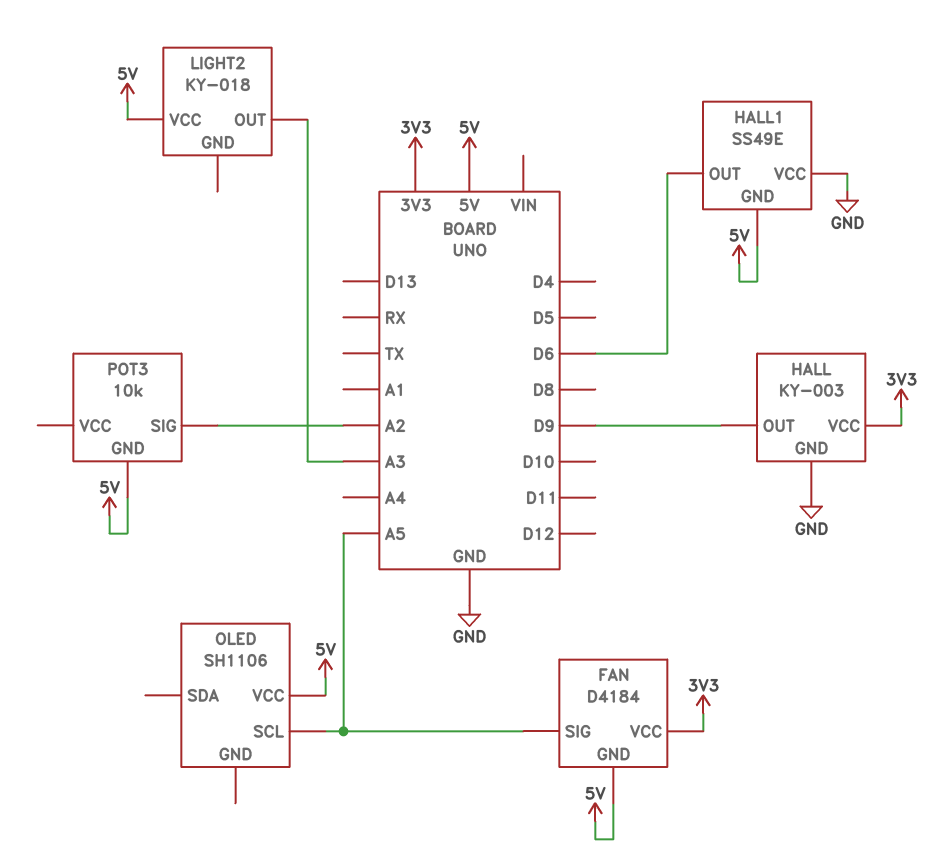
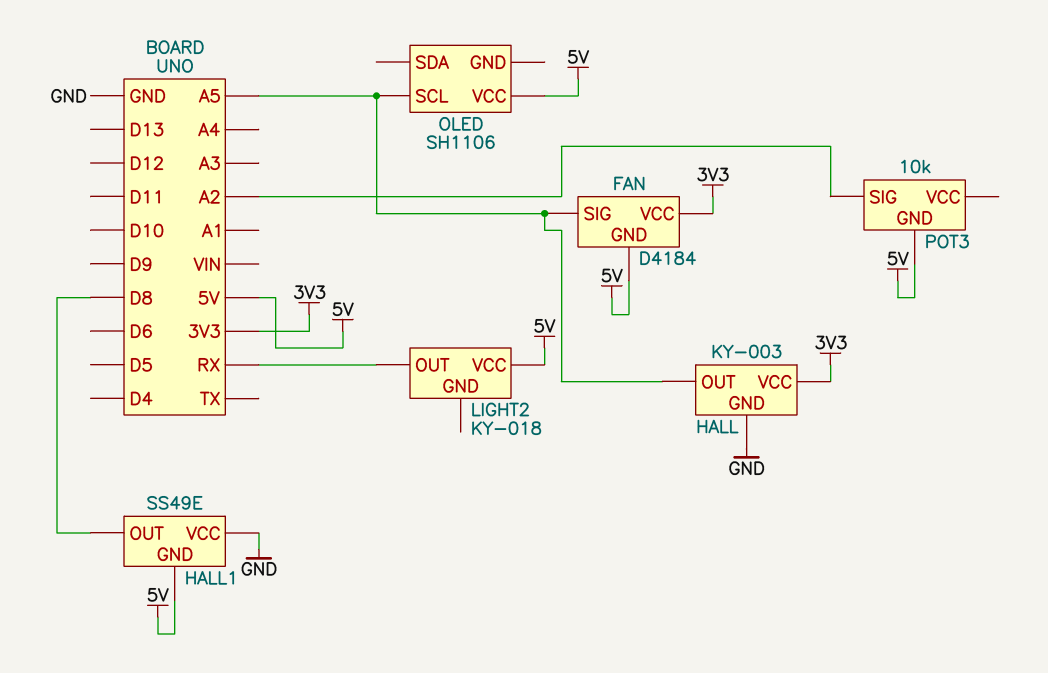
HALL pin OUT: D9 -> A5
HALL1 pin OUT: D6 -> D8
LIGHT2 pin OUT: A3 -> RX

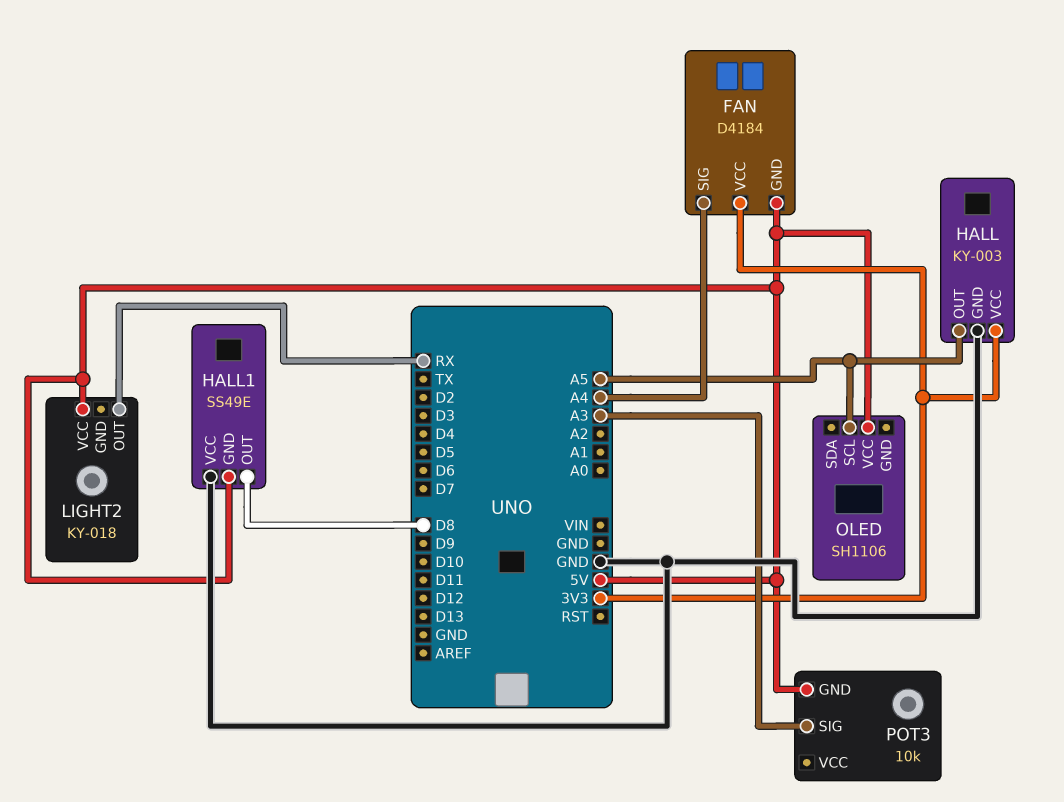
FAN pin SIG: A5 -> A4
POT3 pin SIG: A2 -> A3

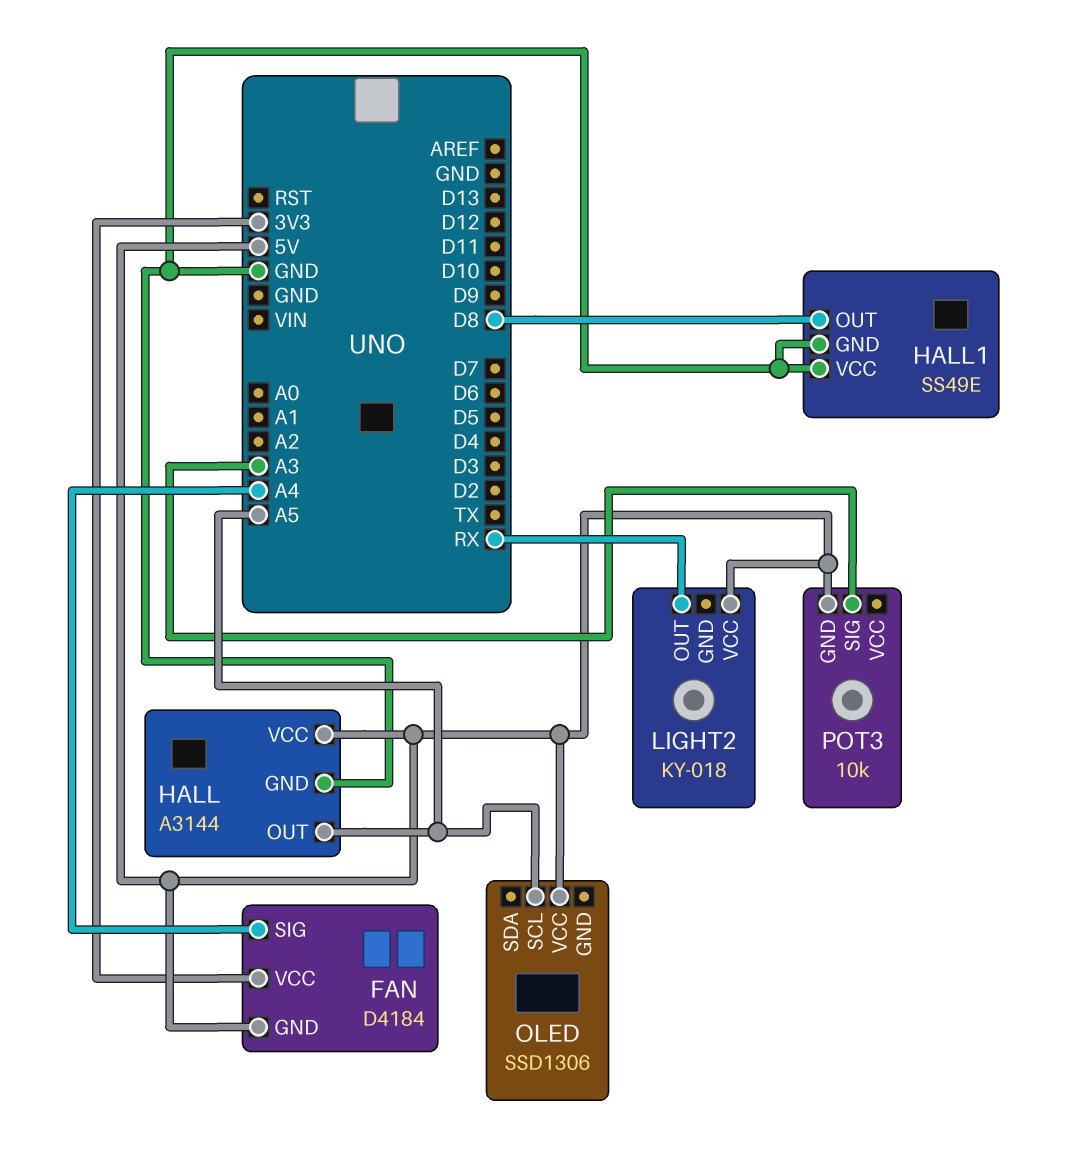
HALL: KY-003 -> A3144
HALL pin VCC: 3V3 -> 5V
HALL1 pin GND: 5V -> GND
OLED: SH1106 -> SSD1306

